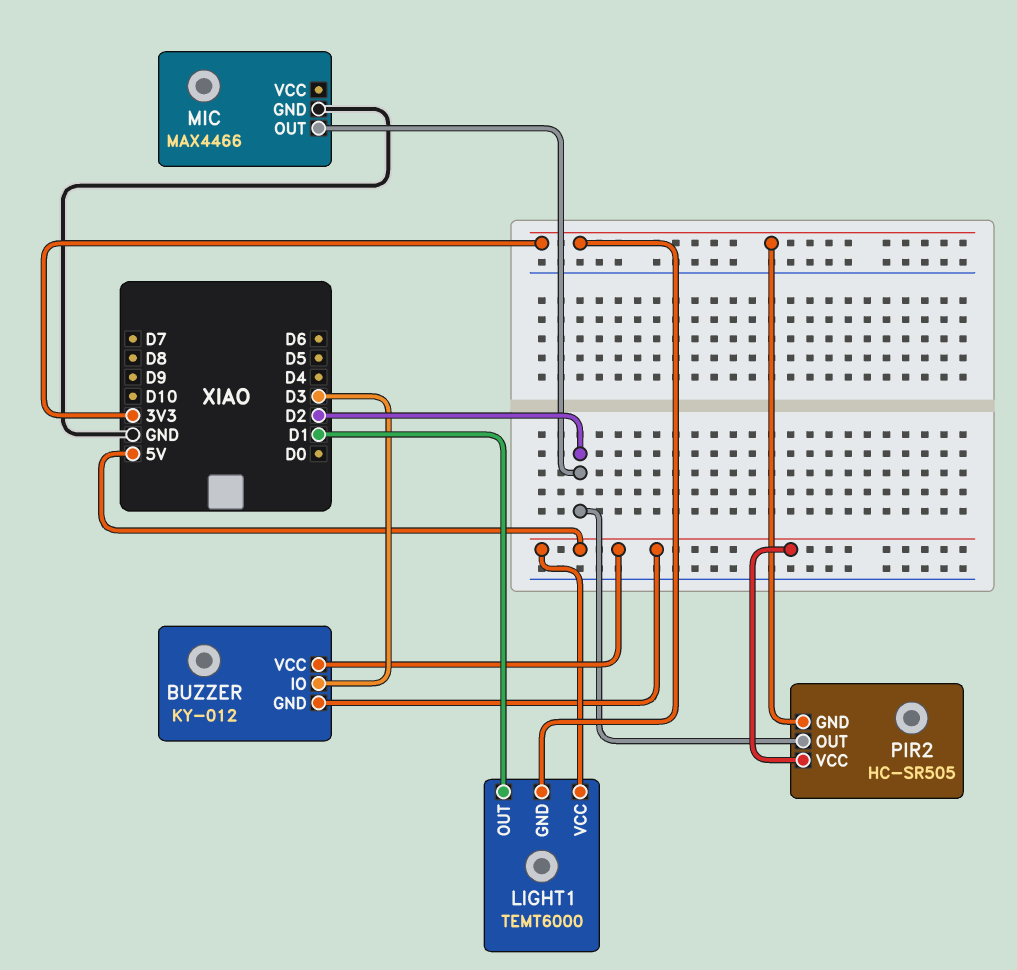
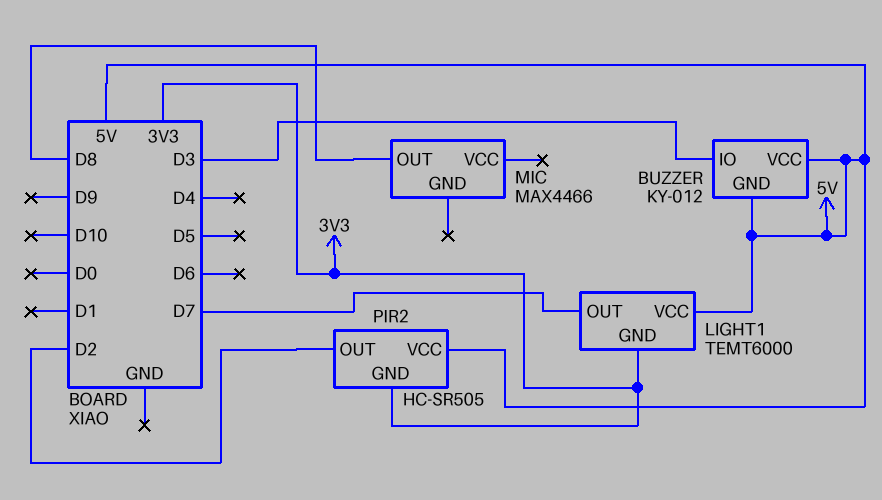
LIGHT1 pin OUT: D1 -> D7
MIC pin GND: GND -> none
MIC pin OUT: D2 -> D8

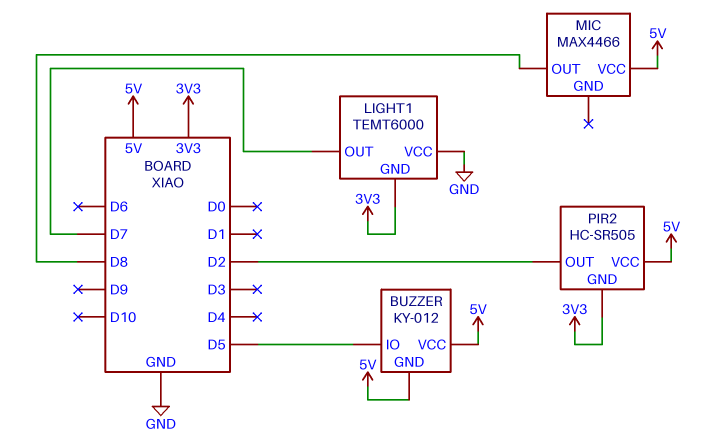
BUZZER pin IO: D3 -> D5
LIGHT1 pin VCC: 5V -> GND
MIC pin VCC: none -> 5V

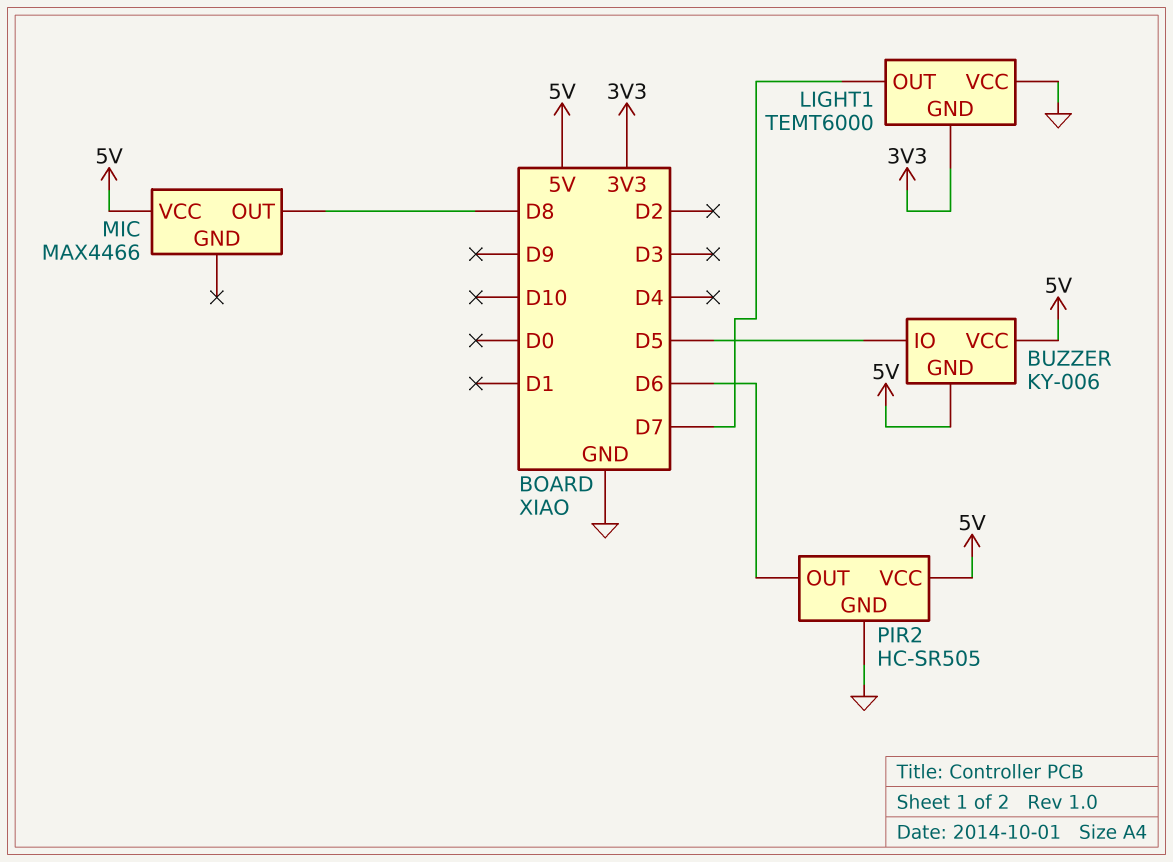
BUZZER: KY-012 -> KY-006
PIR2 pin GND: 3V3 -> GND
PIR2 pin OUT: D2 -> D6

